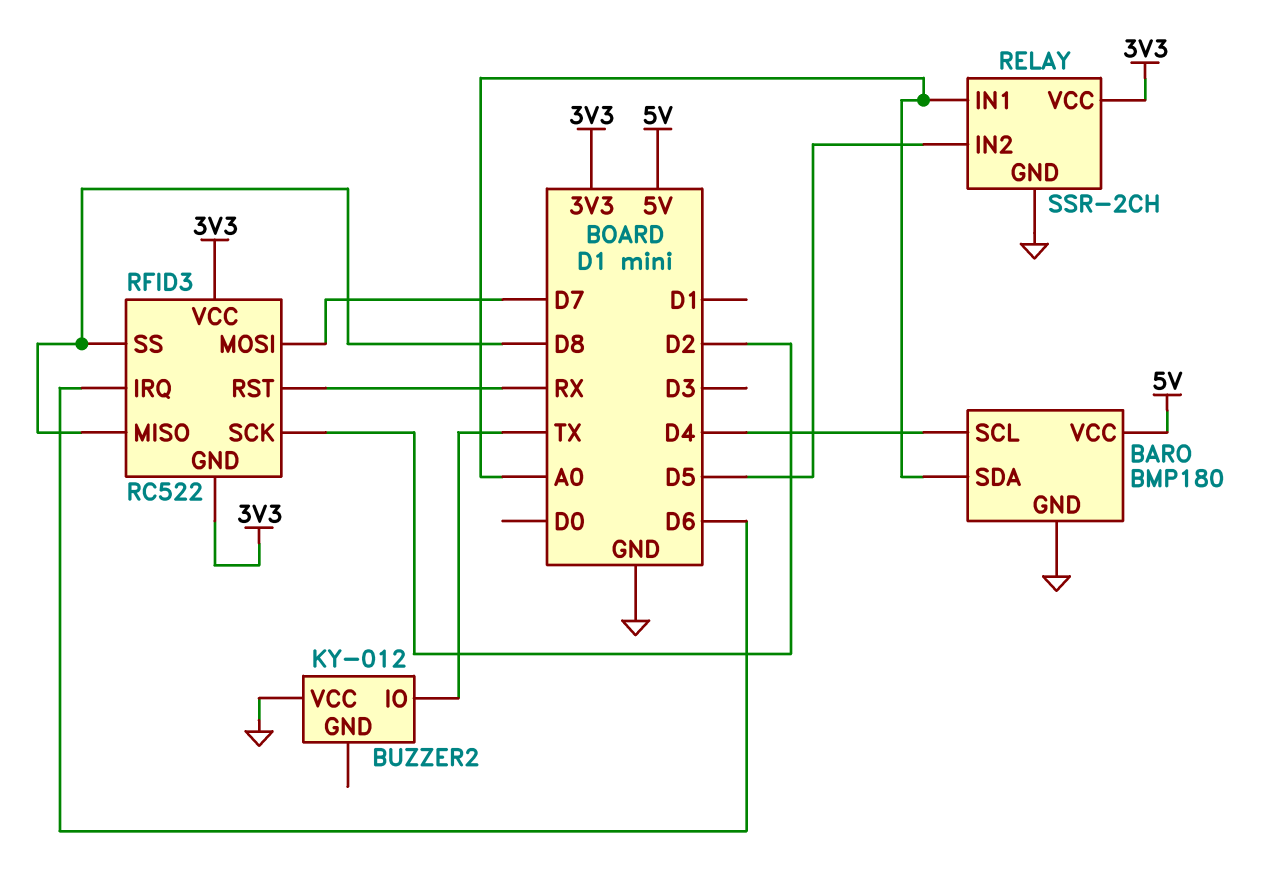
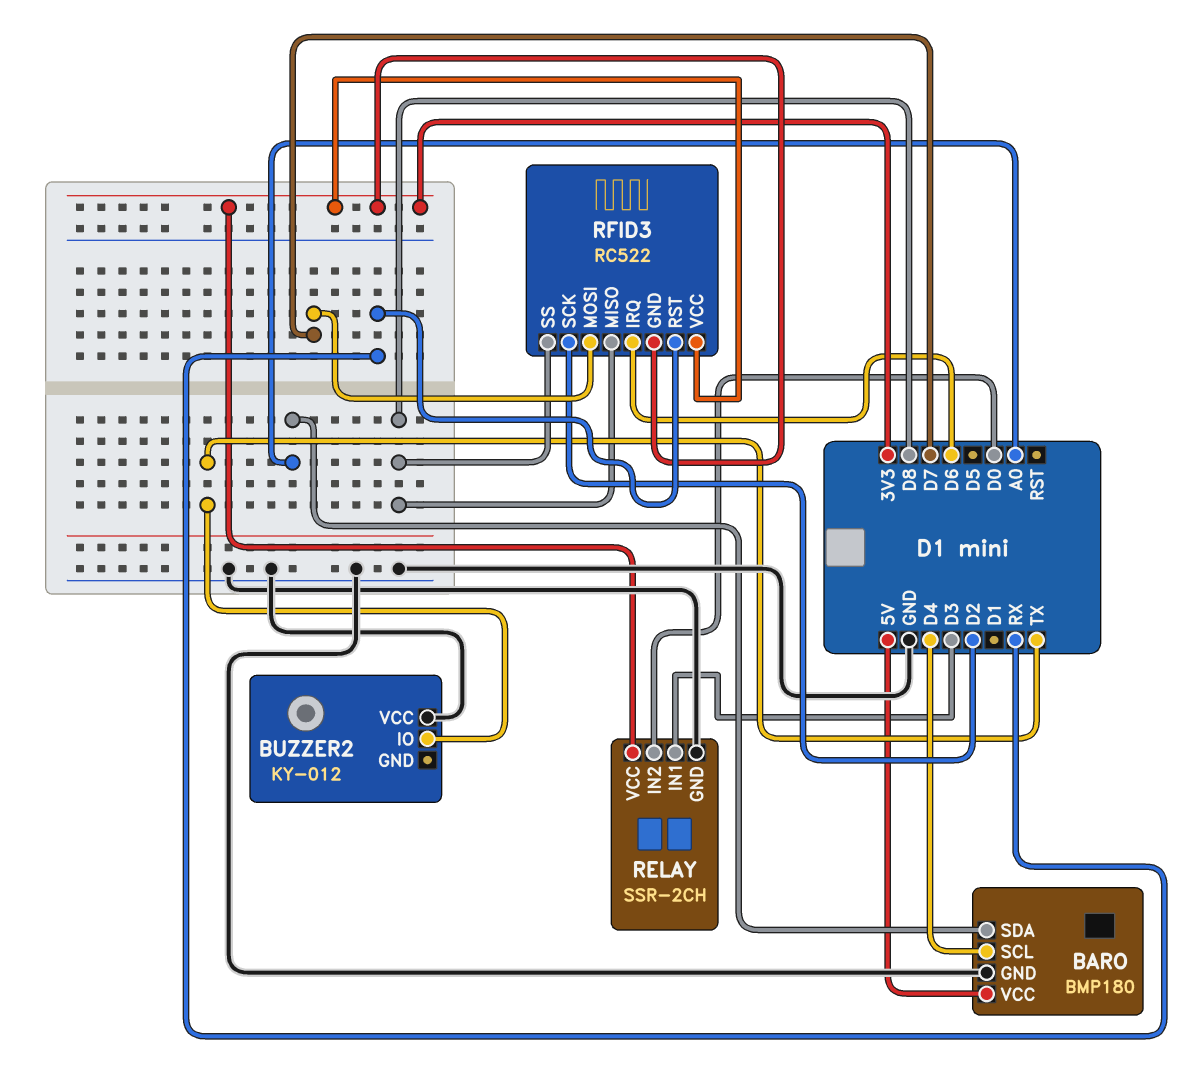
RELAY pin IN1: A0 -> D3
RELAY pin IN2: D5 -> D0

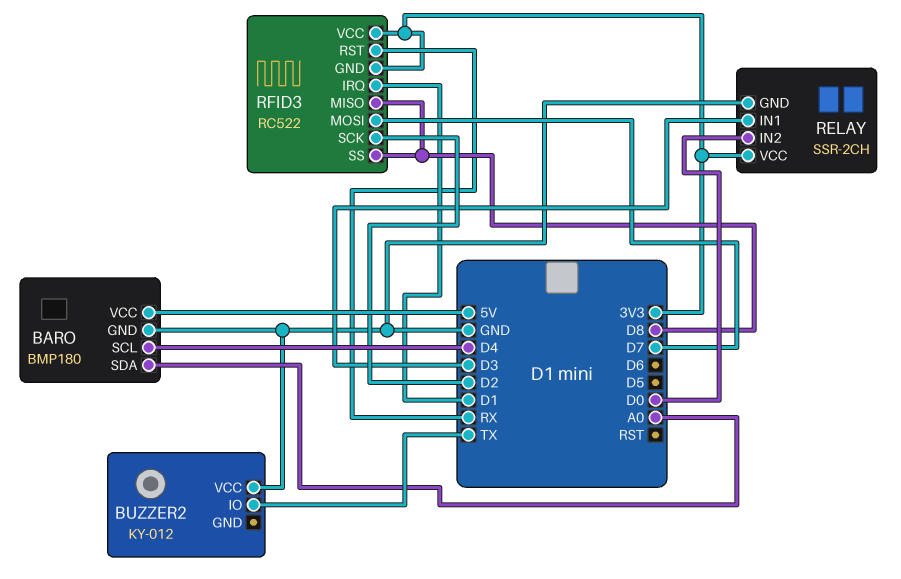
RFID3 pin IRQ: D6 -> D1

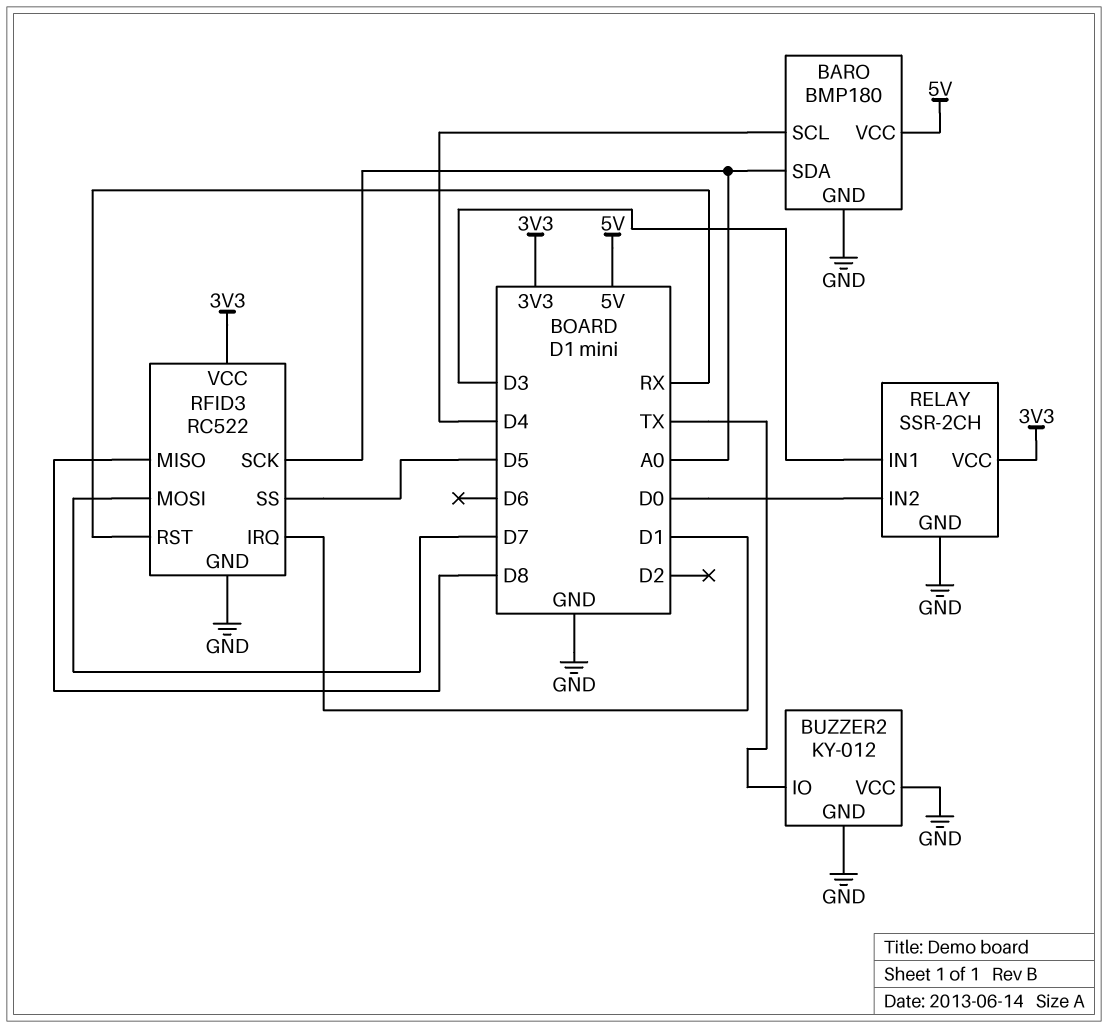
BUZZER2 pin GND: none -> GND
RFID3 pin GND: 3V3 -> GND
RFID3 pin SCK: D2 -> A0
RFID3 pin SS: D8 -> D5

